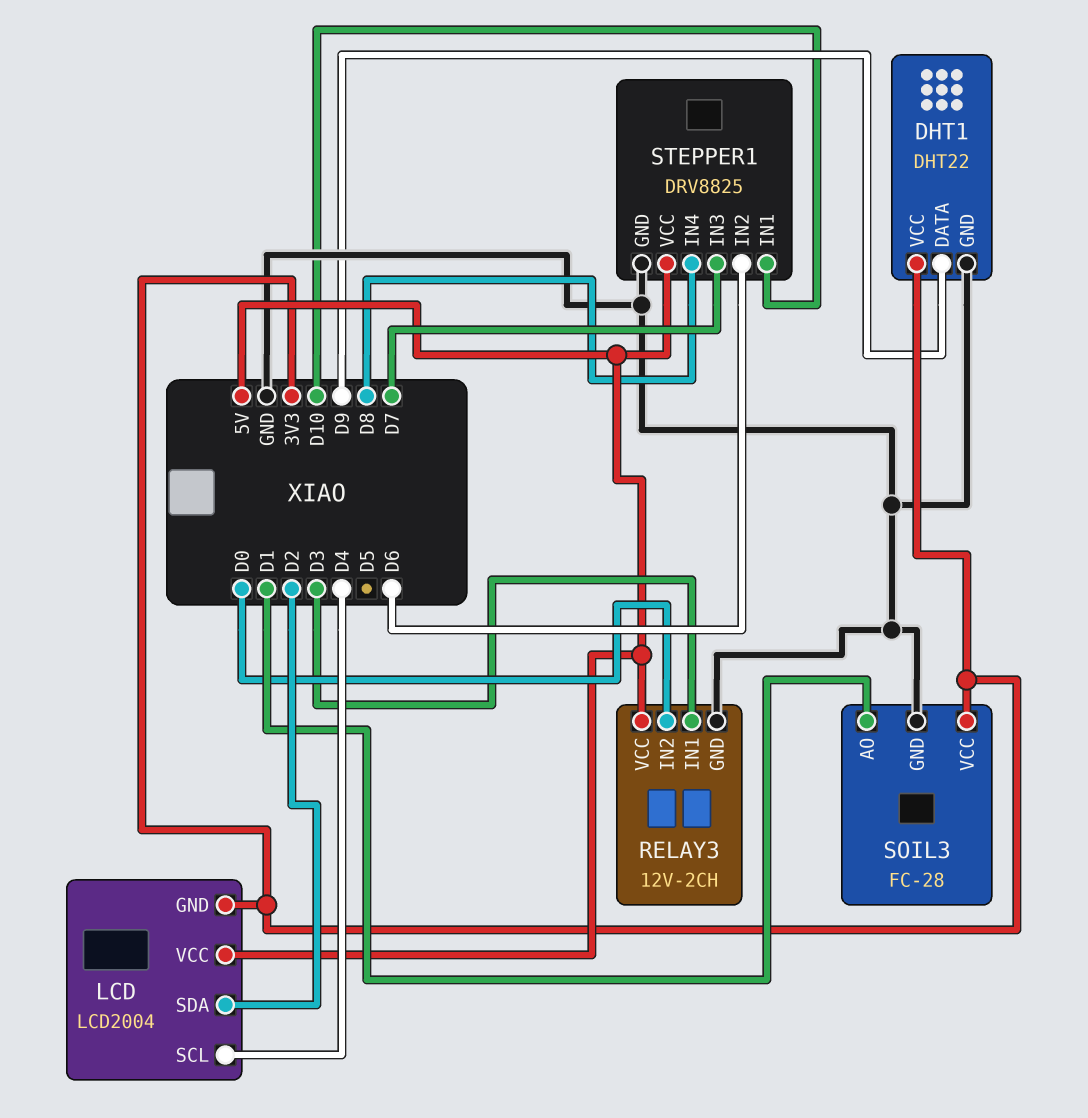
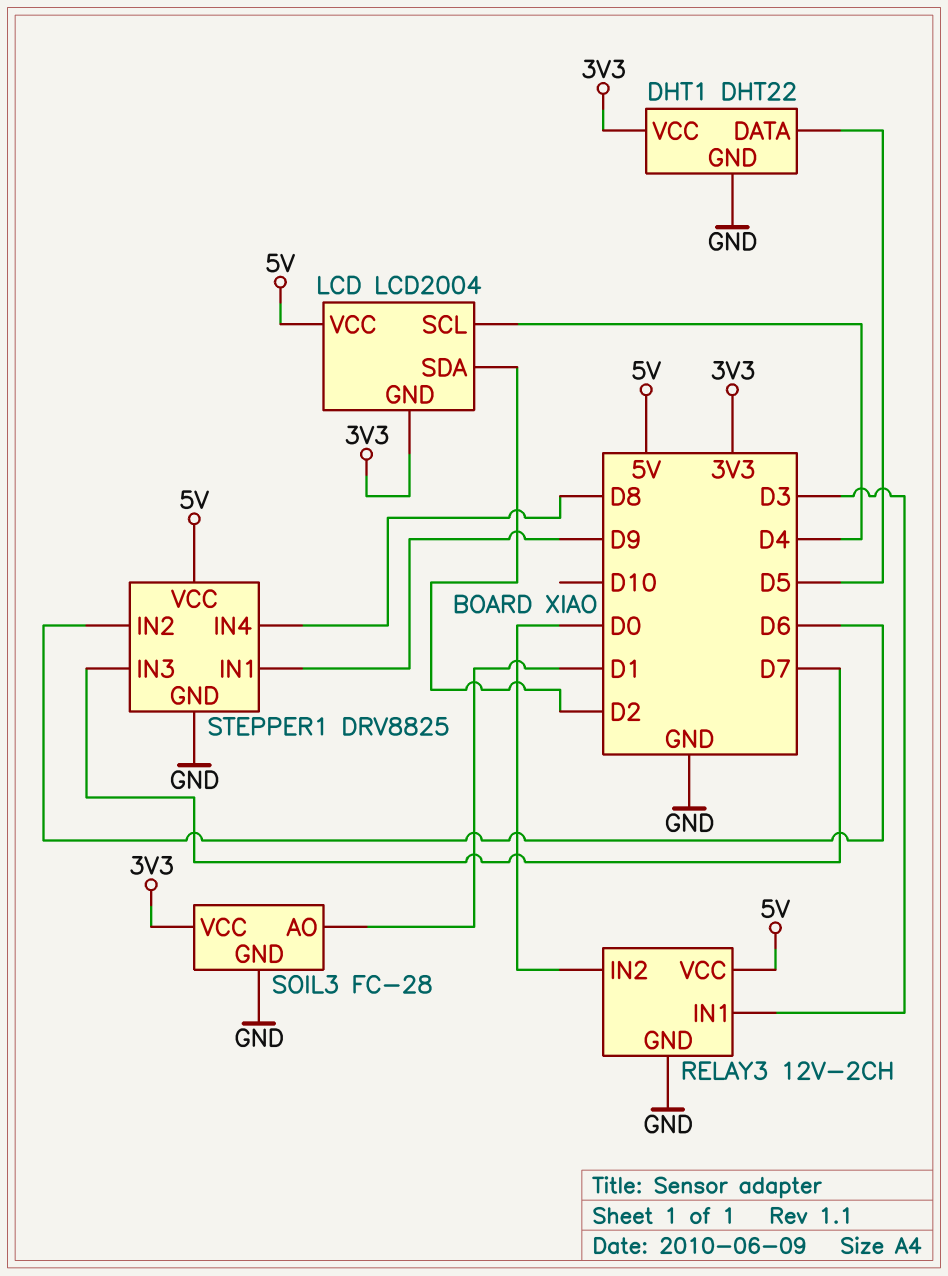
DHT1 pin DATA: D9 -> D5
STEPPER1 pin IN1: D10 -> D9

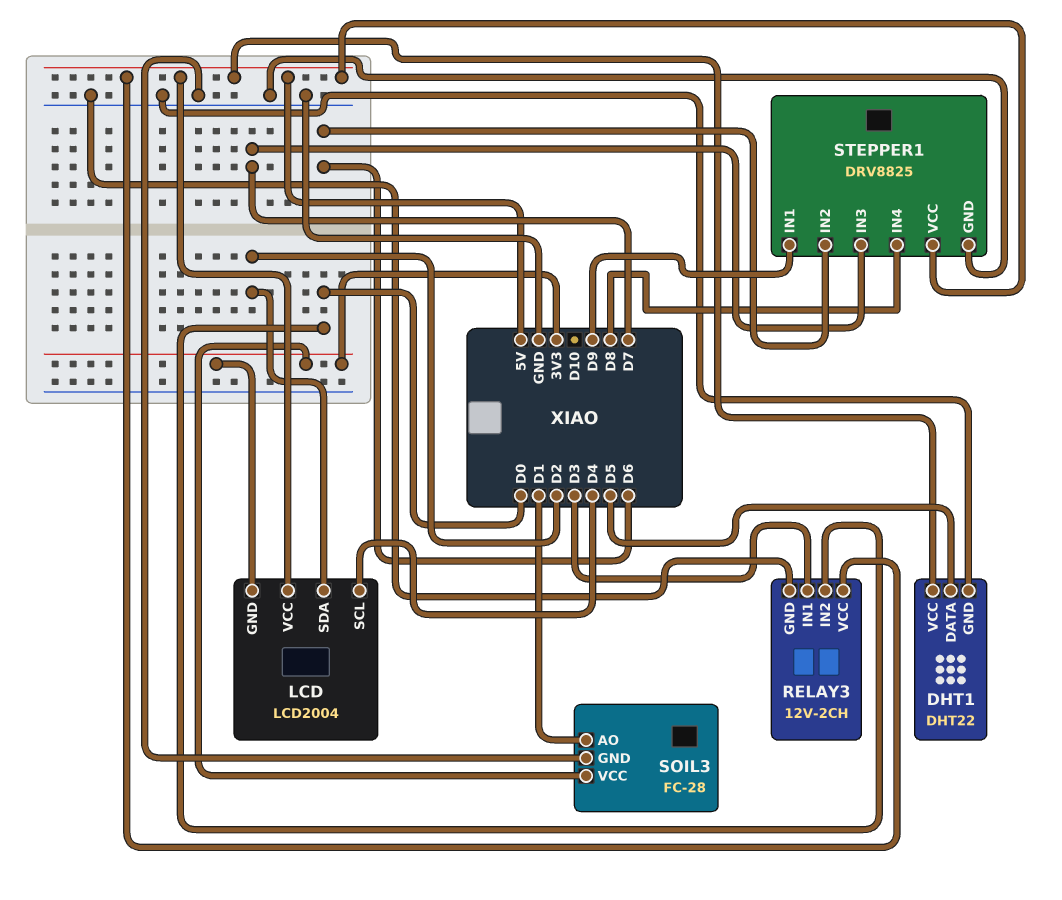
DHT1 pin VCC: 3V3 -> 5V

